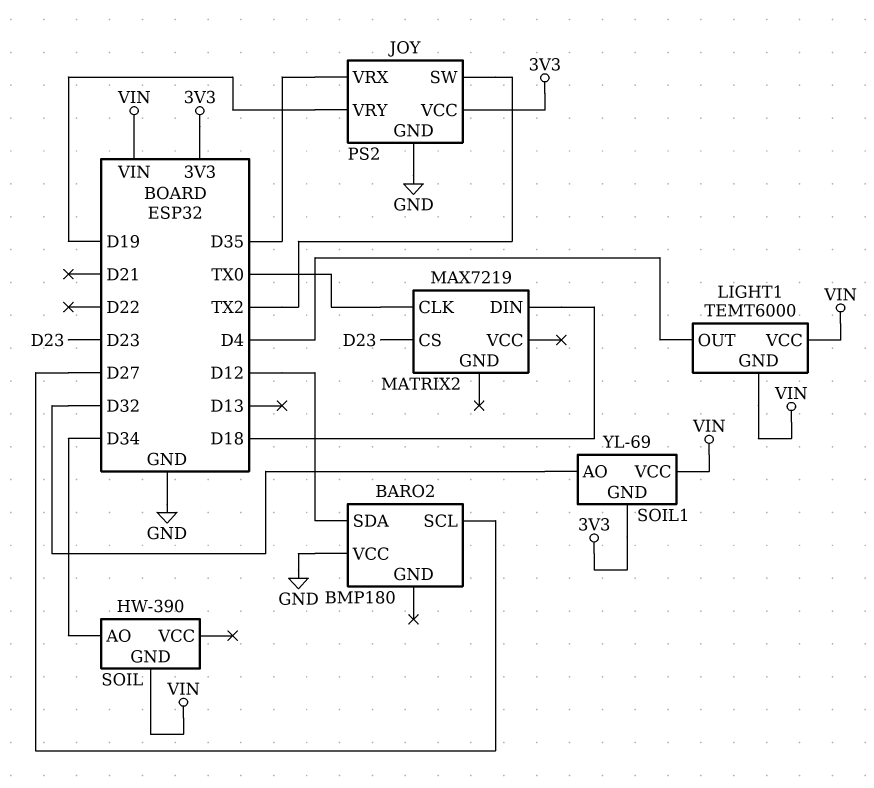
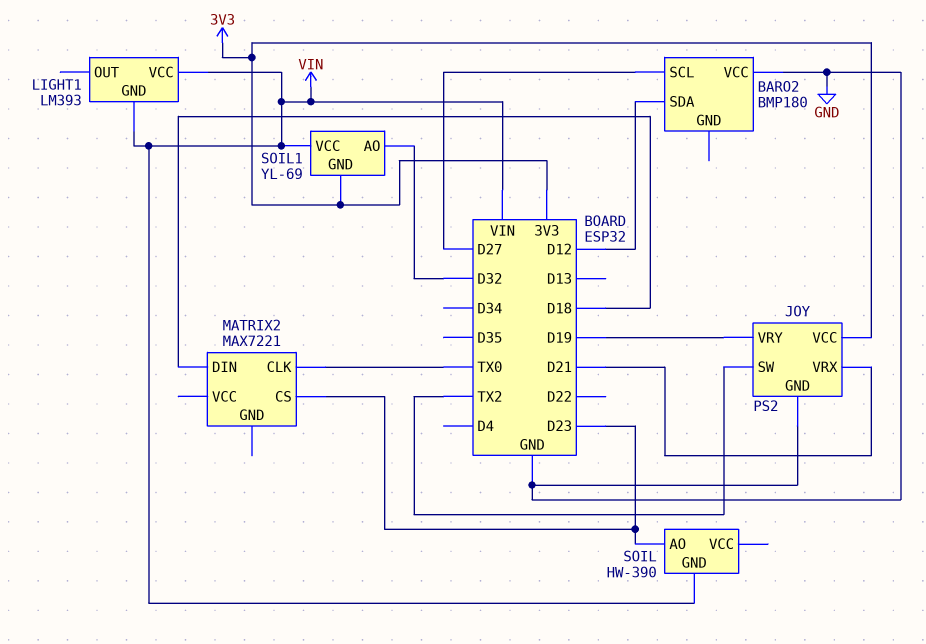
JOY pin VRX: D35 -> D21
LIGHT1: TEMT6000 -> LM393
LIGHT1 pin OUT: D4 -> none
MATRIX2: MAX7219 -> MAX7221
SOIL pin AO: D34 -> D23

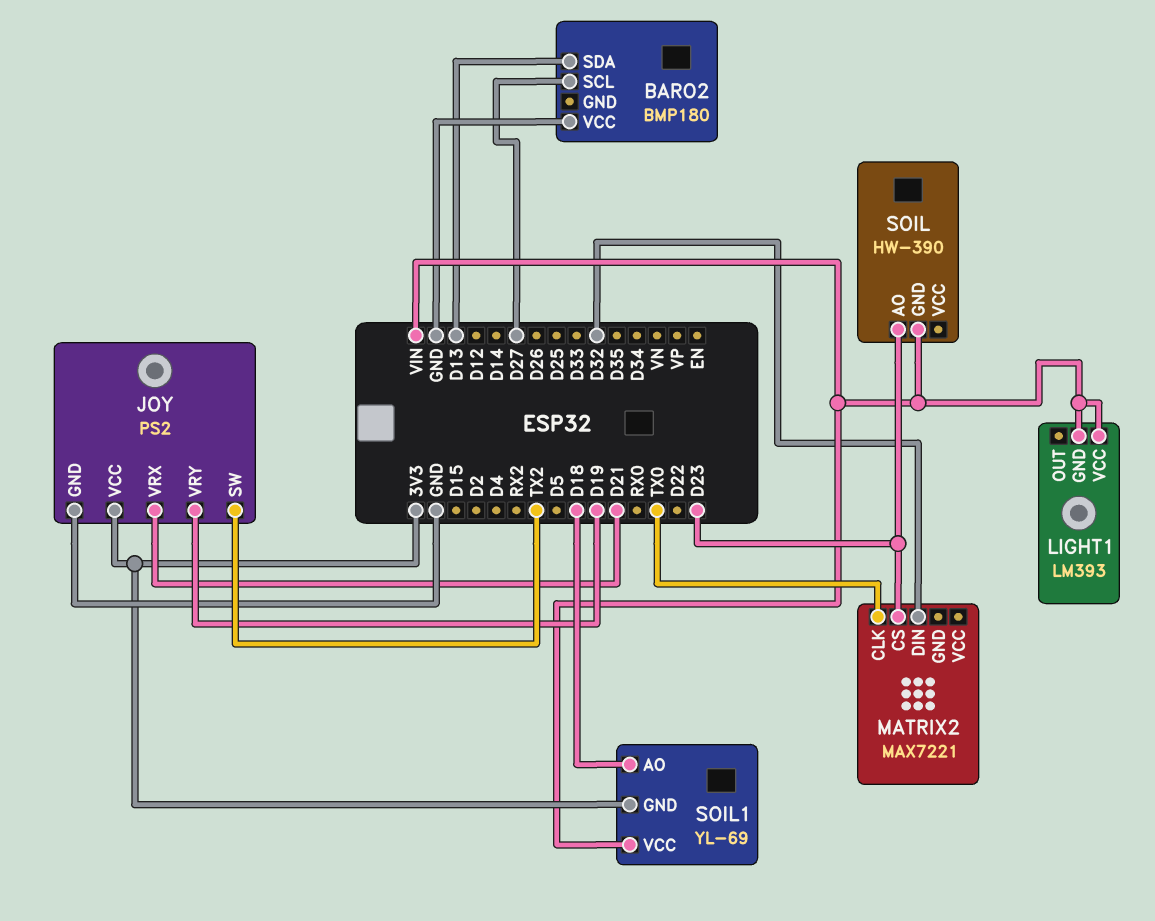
BARO2 pin SDA: D12 -> D13
MATRIX2 pin DIN: D18 -> D32
SOIL1 pin AO: D32 -> D18

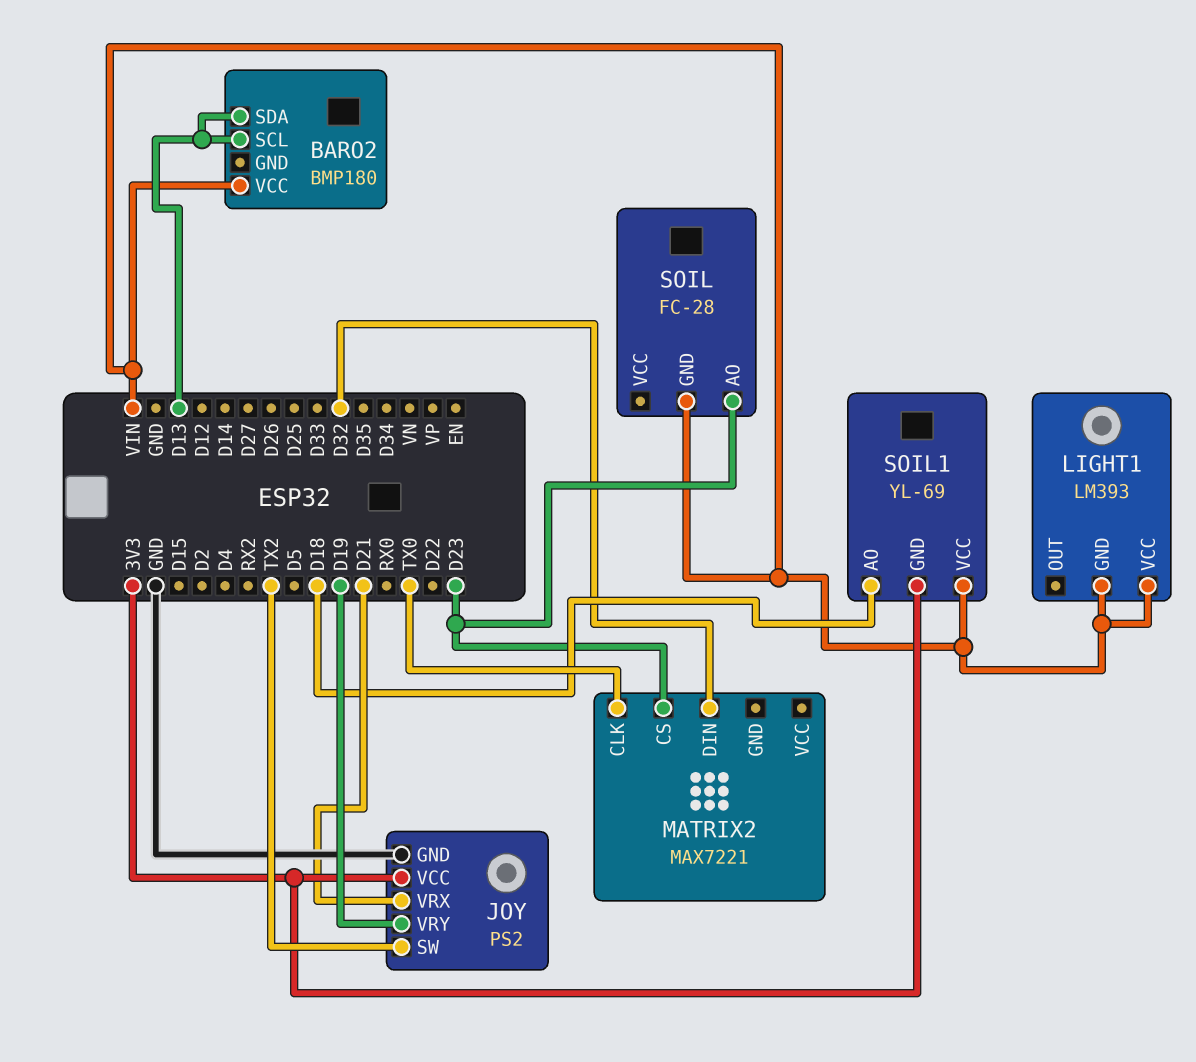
BARO2 pin SCL: D27 -> D13
BARO2 pin VCC: GND -> VIN
SOIL: HW-390 -> FC-28

